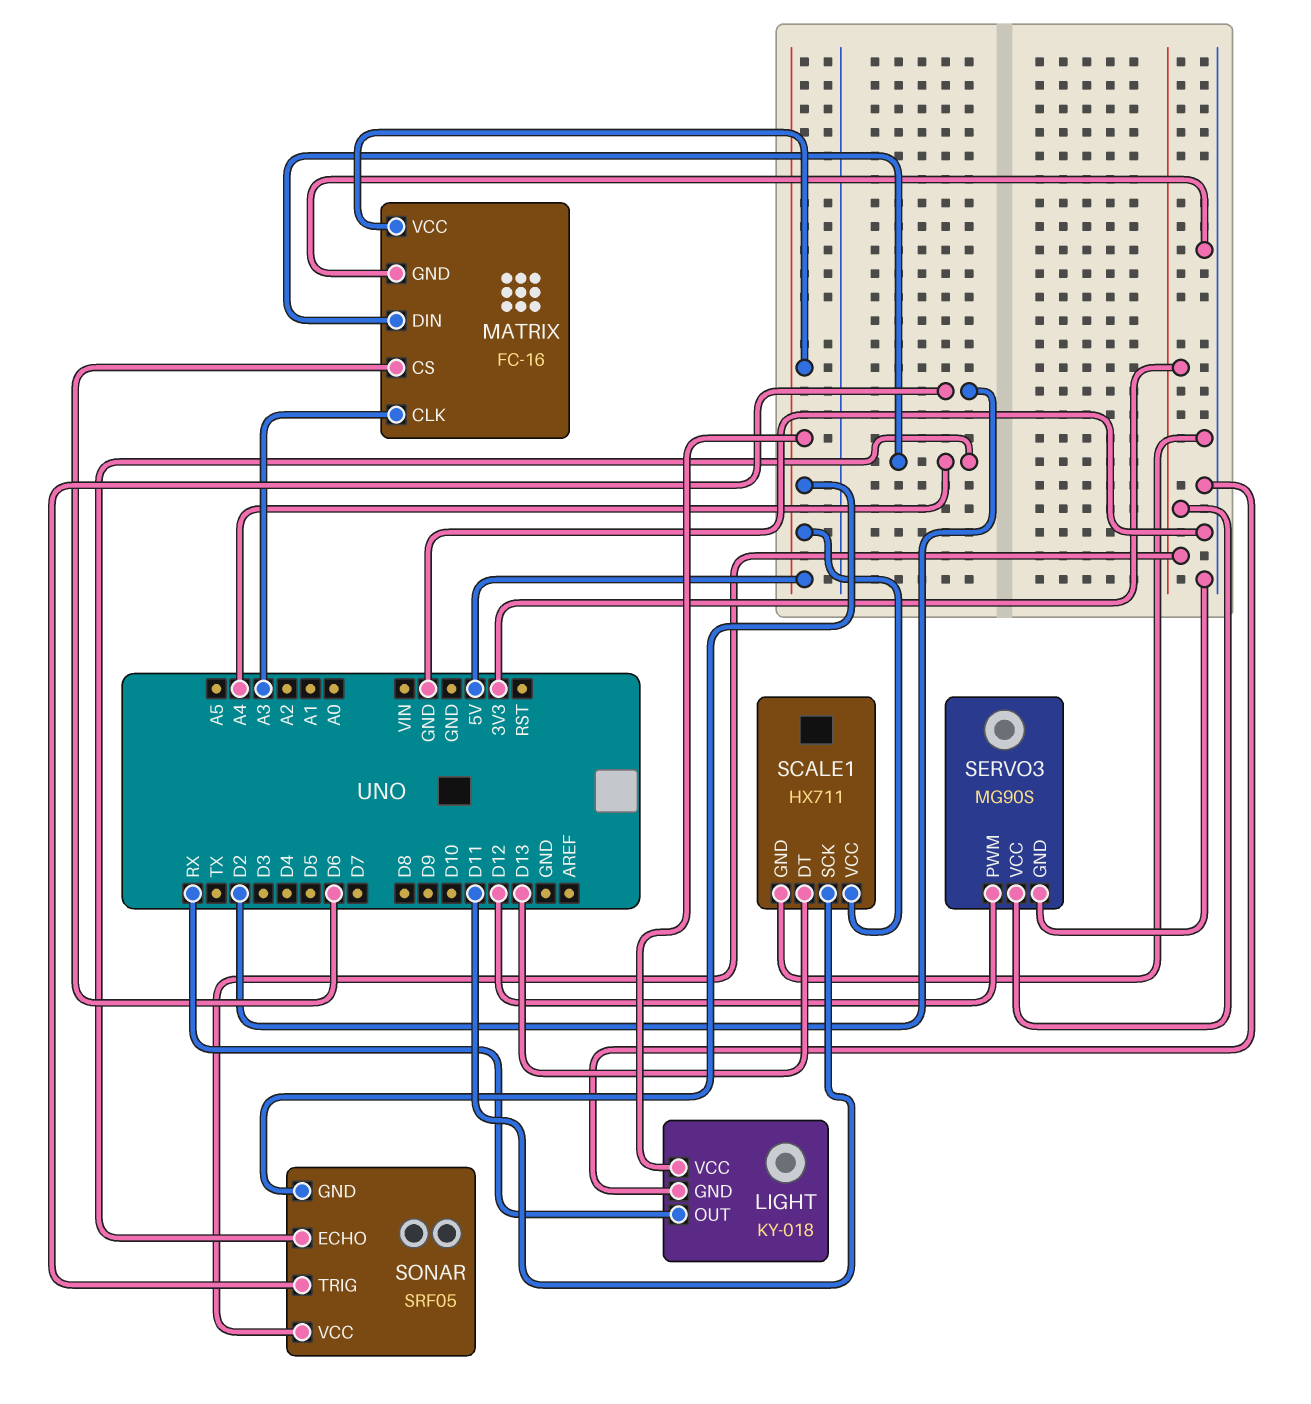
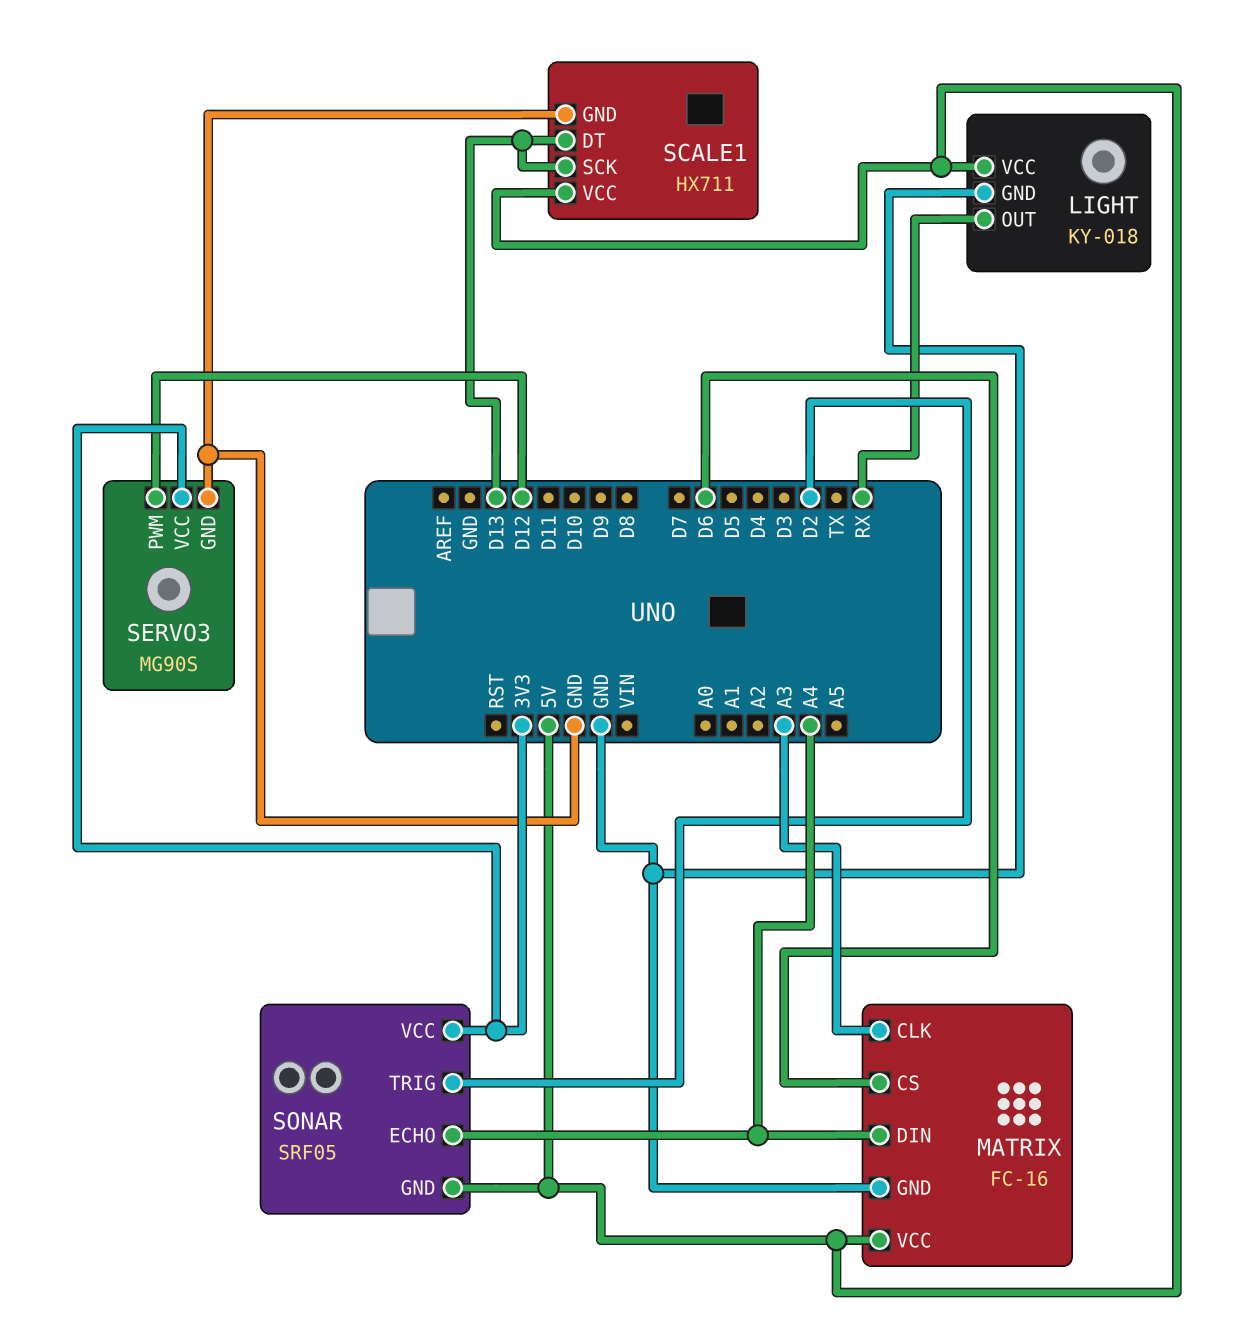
SCALE1 pin SCK: D11 -> D13

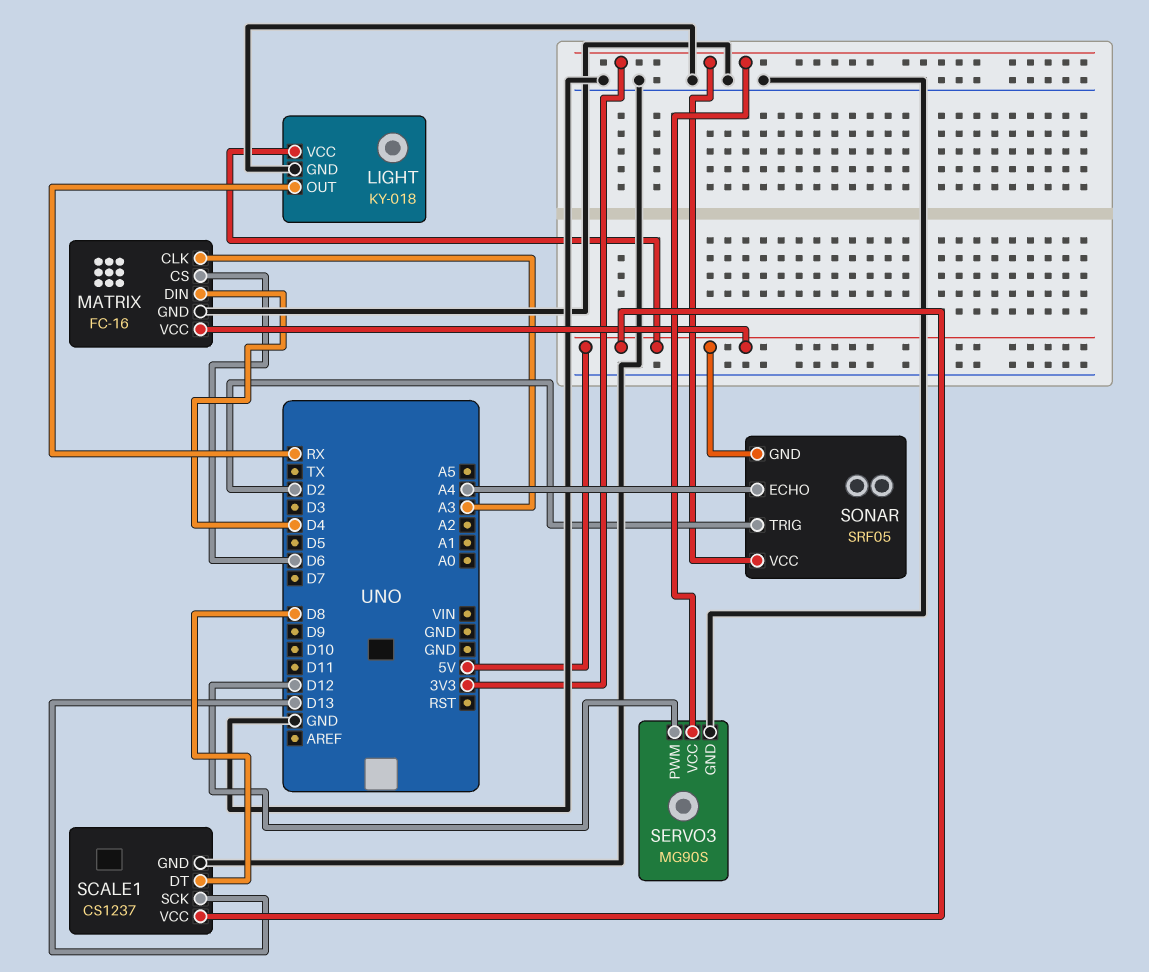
MATRIX pin DIN: A4 -> D4
SCALE1: HX711 -> CS1237
SCALE1 pin DT: D13 -> D8

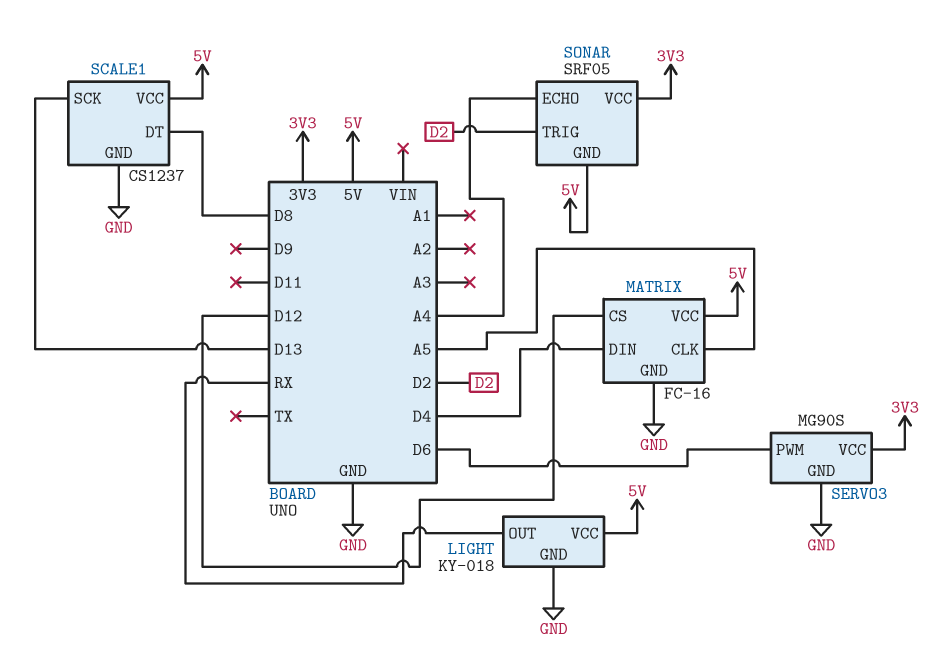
MATRIX pin CLK: A3 -> A5
MATRIX pin CS: D6 -> D12
SERVO3 pin PWM: D12 -> D6

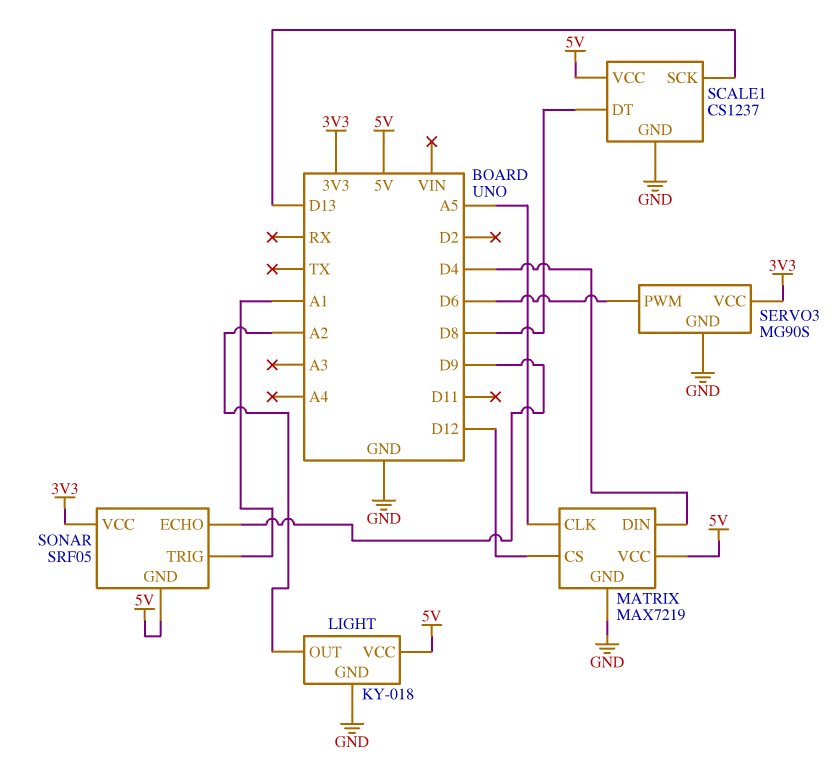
LIGHT pin OUT: RX -> A2
MATRIX: FC-16 -> MAX7219
SONAR pin ECHO: A4 -> D9
SONAR pin TRIG: D2 -> A1

